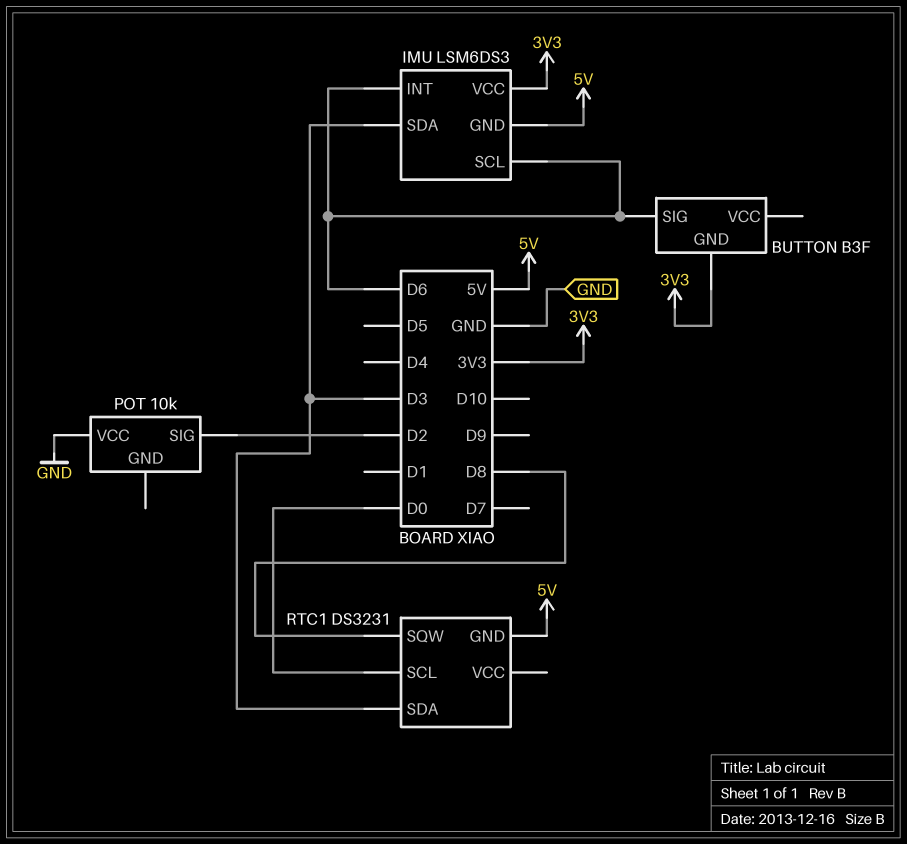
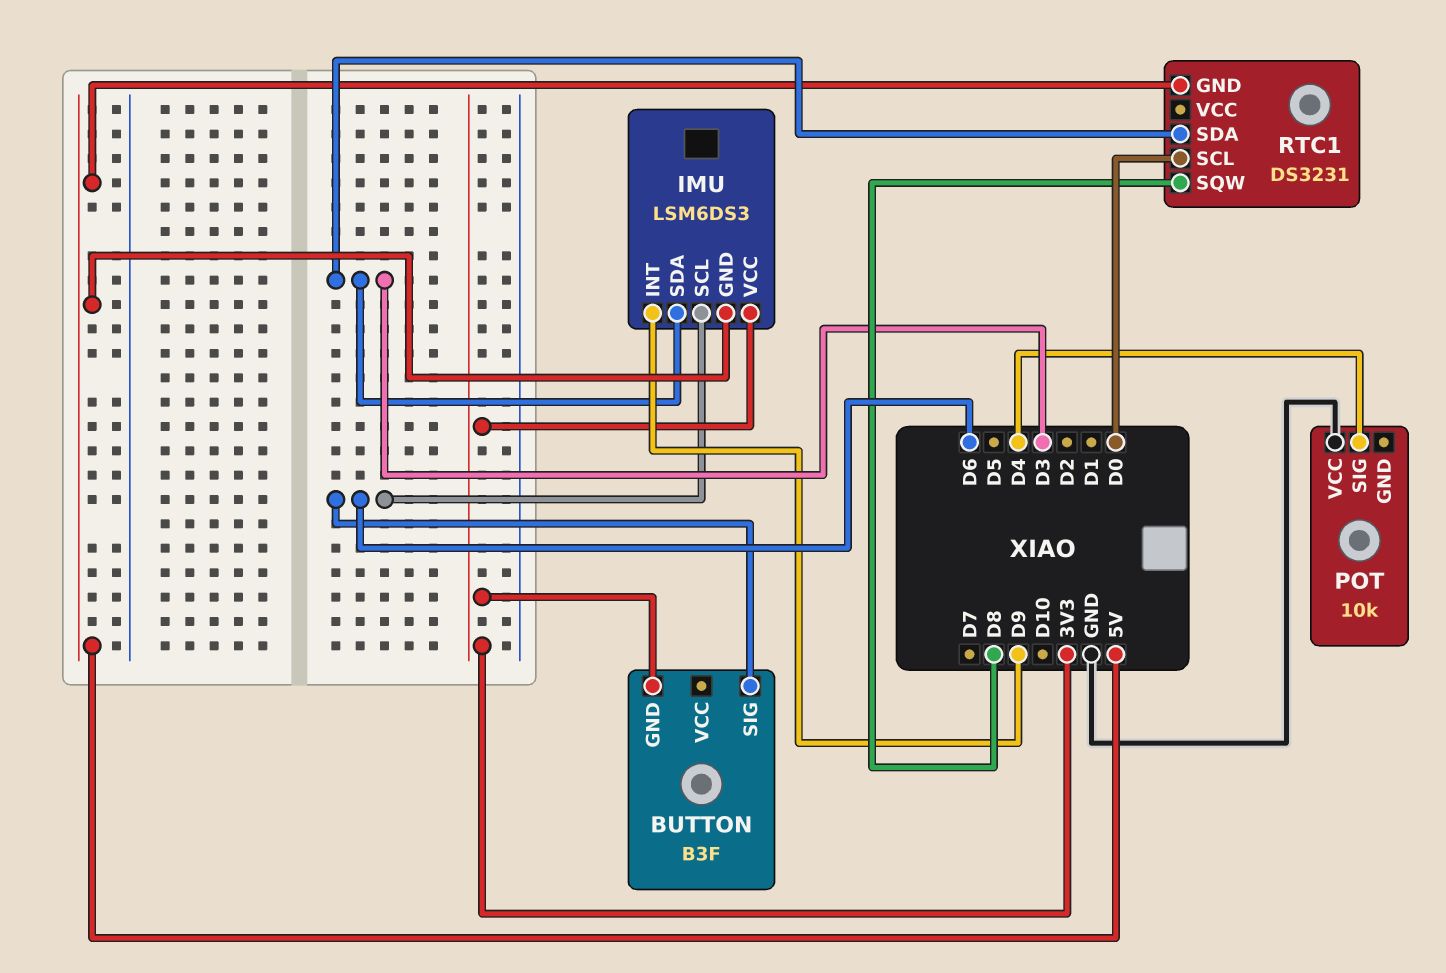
IMU pin INT: D6 -> D9
POT pin SIG: D2 -> D4

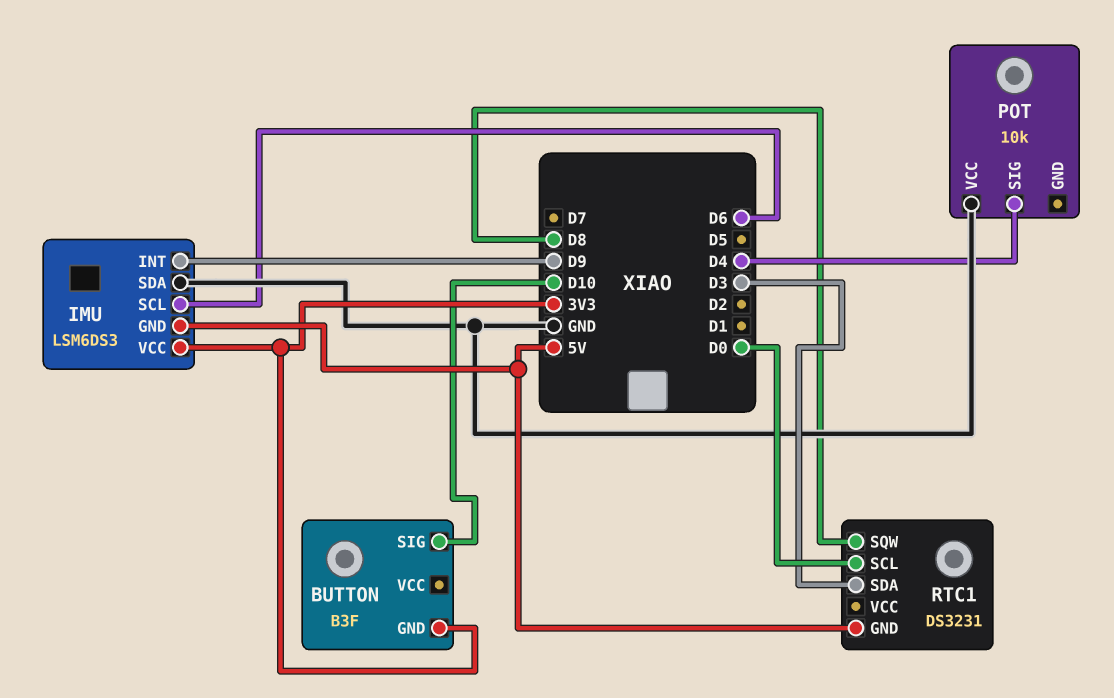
BUTTON pin SIG: D6 -> D10
IMU pin SDA: D3 -> GND

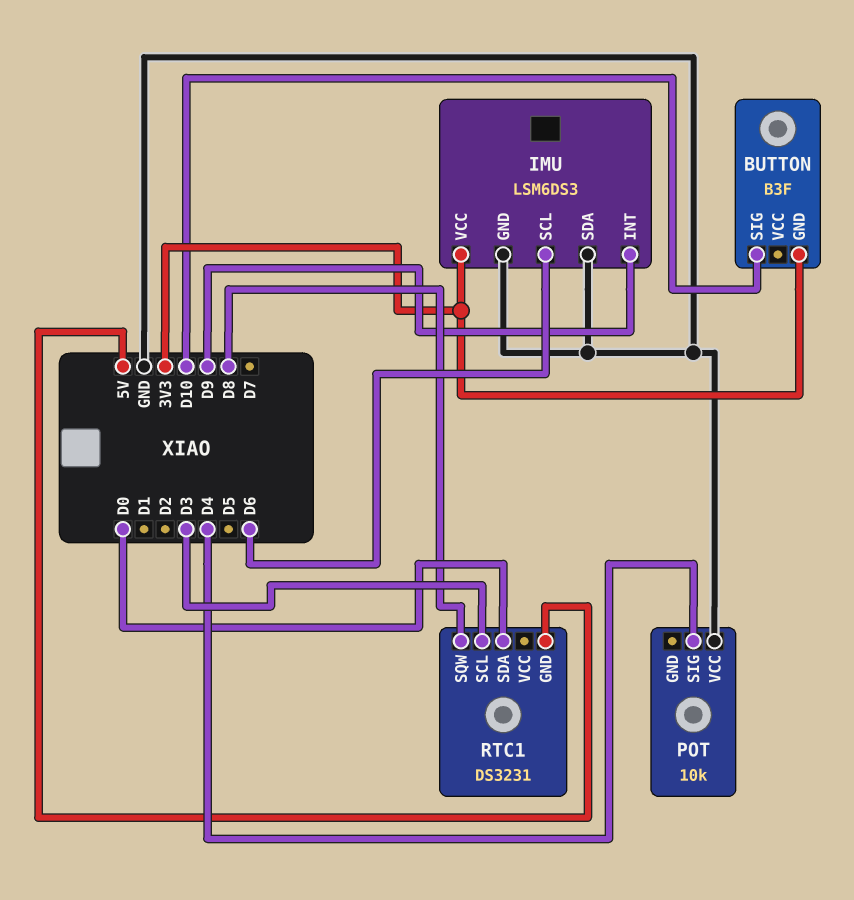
IMU pin GND: 5V -> GND
RTC1 pin SCL: D0 -> D3
RTC1 pin SDA: D3 -> D0

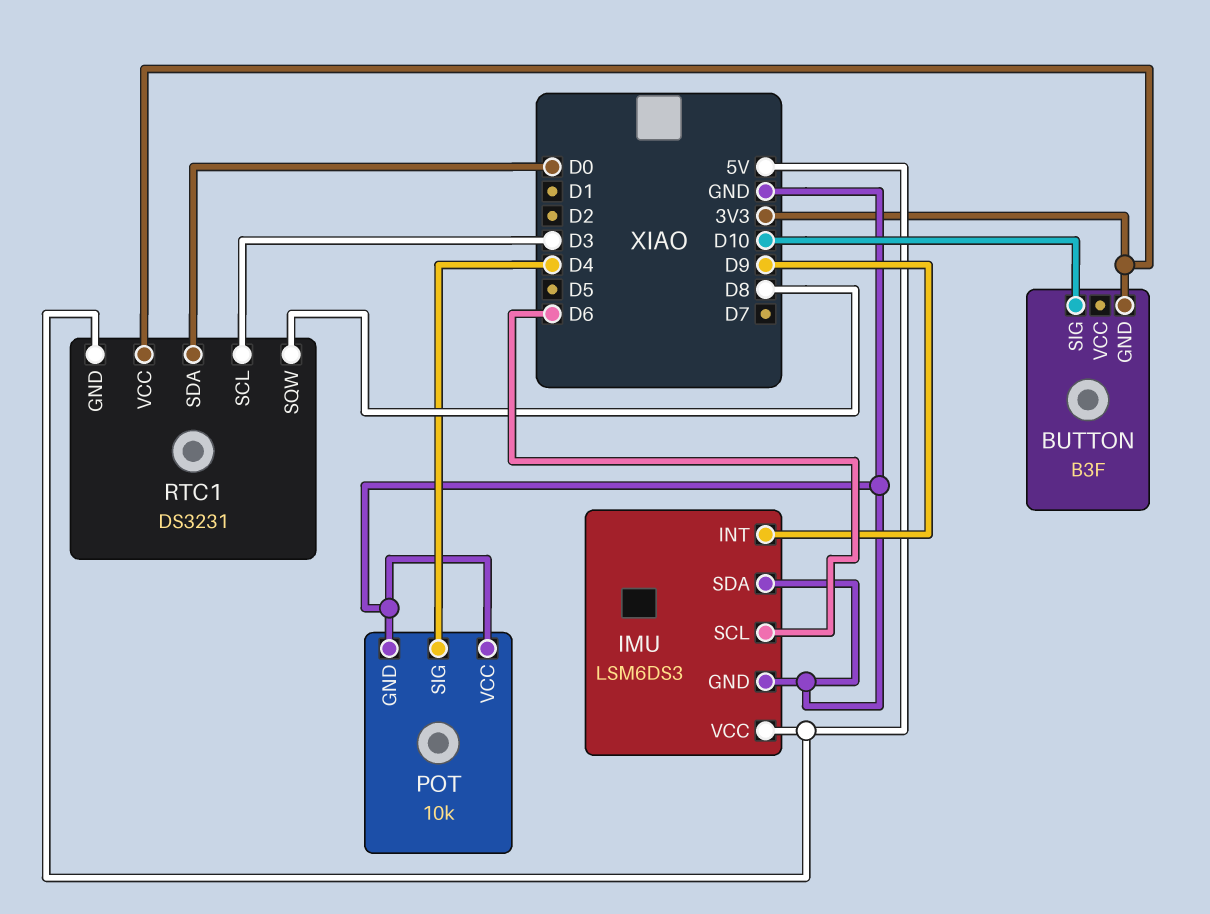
IMU pin VCC: 3V3 -> 5V
POT pin GND: none -> GND
RTC1 pin VCC: none -> 3V3

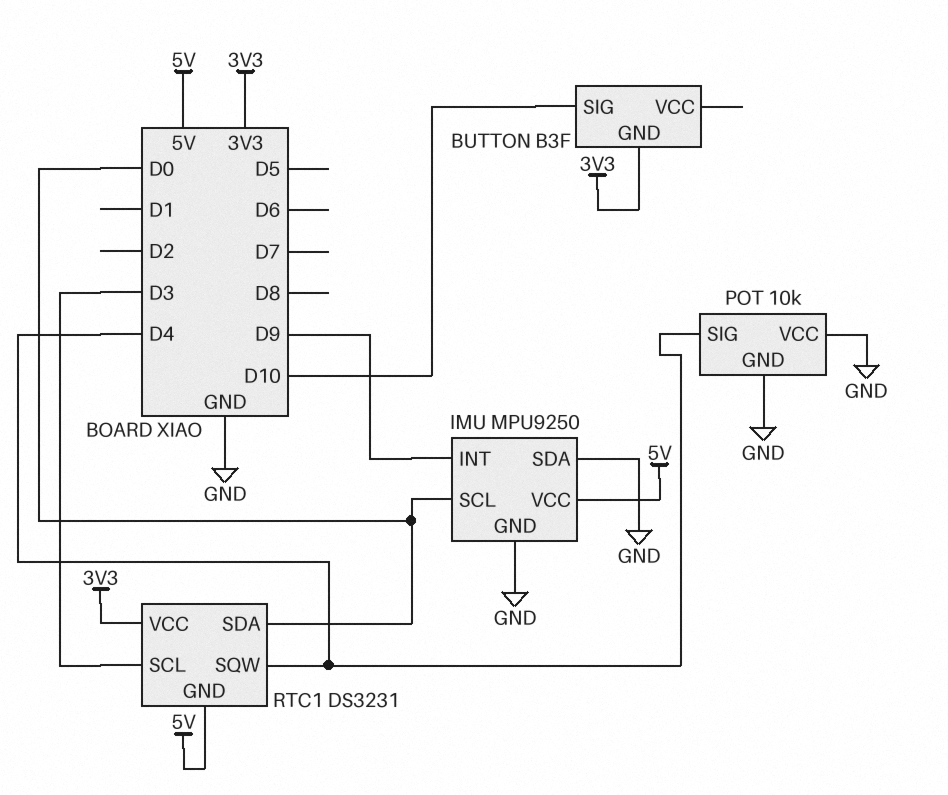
IMU: LSM6DS3 -> MPU9250
IMU pin SCL: D6 -> D0
RTC1 pin SQW: D8 -> D4

